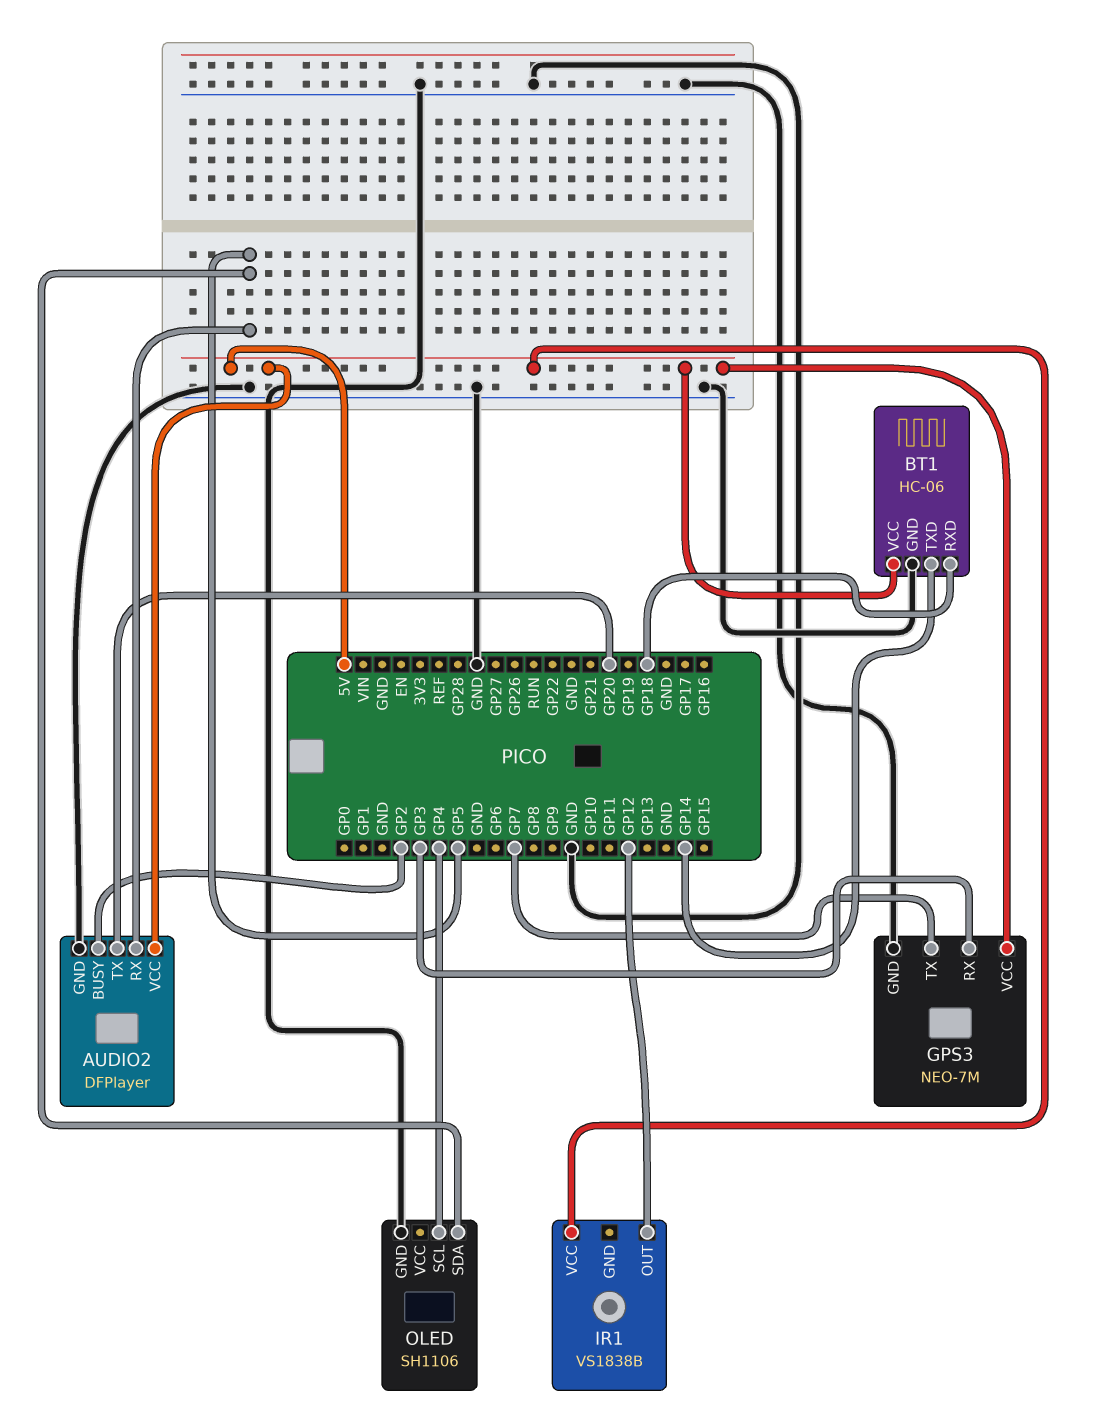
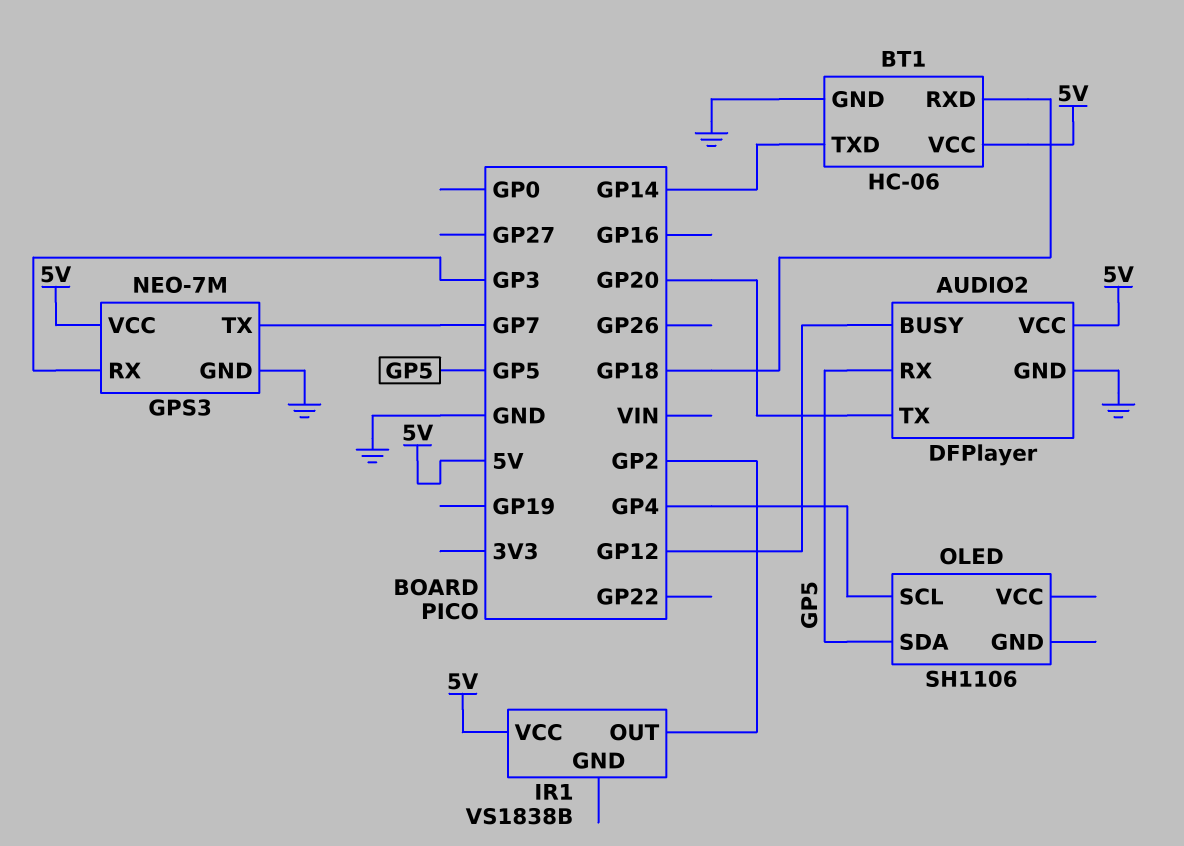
AUDIO2 pin BUSY: GP2 -> GP12
IR1 pin OUT: GP12 -> GP2
OLED pin GND: GND -> none

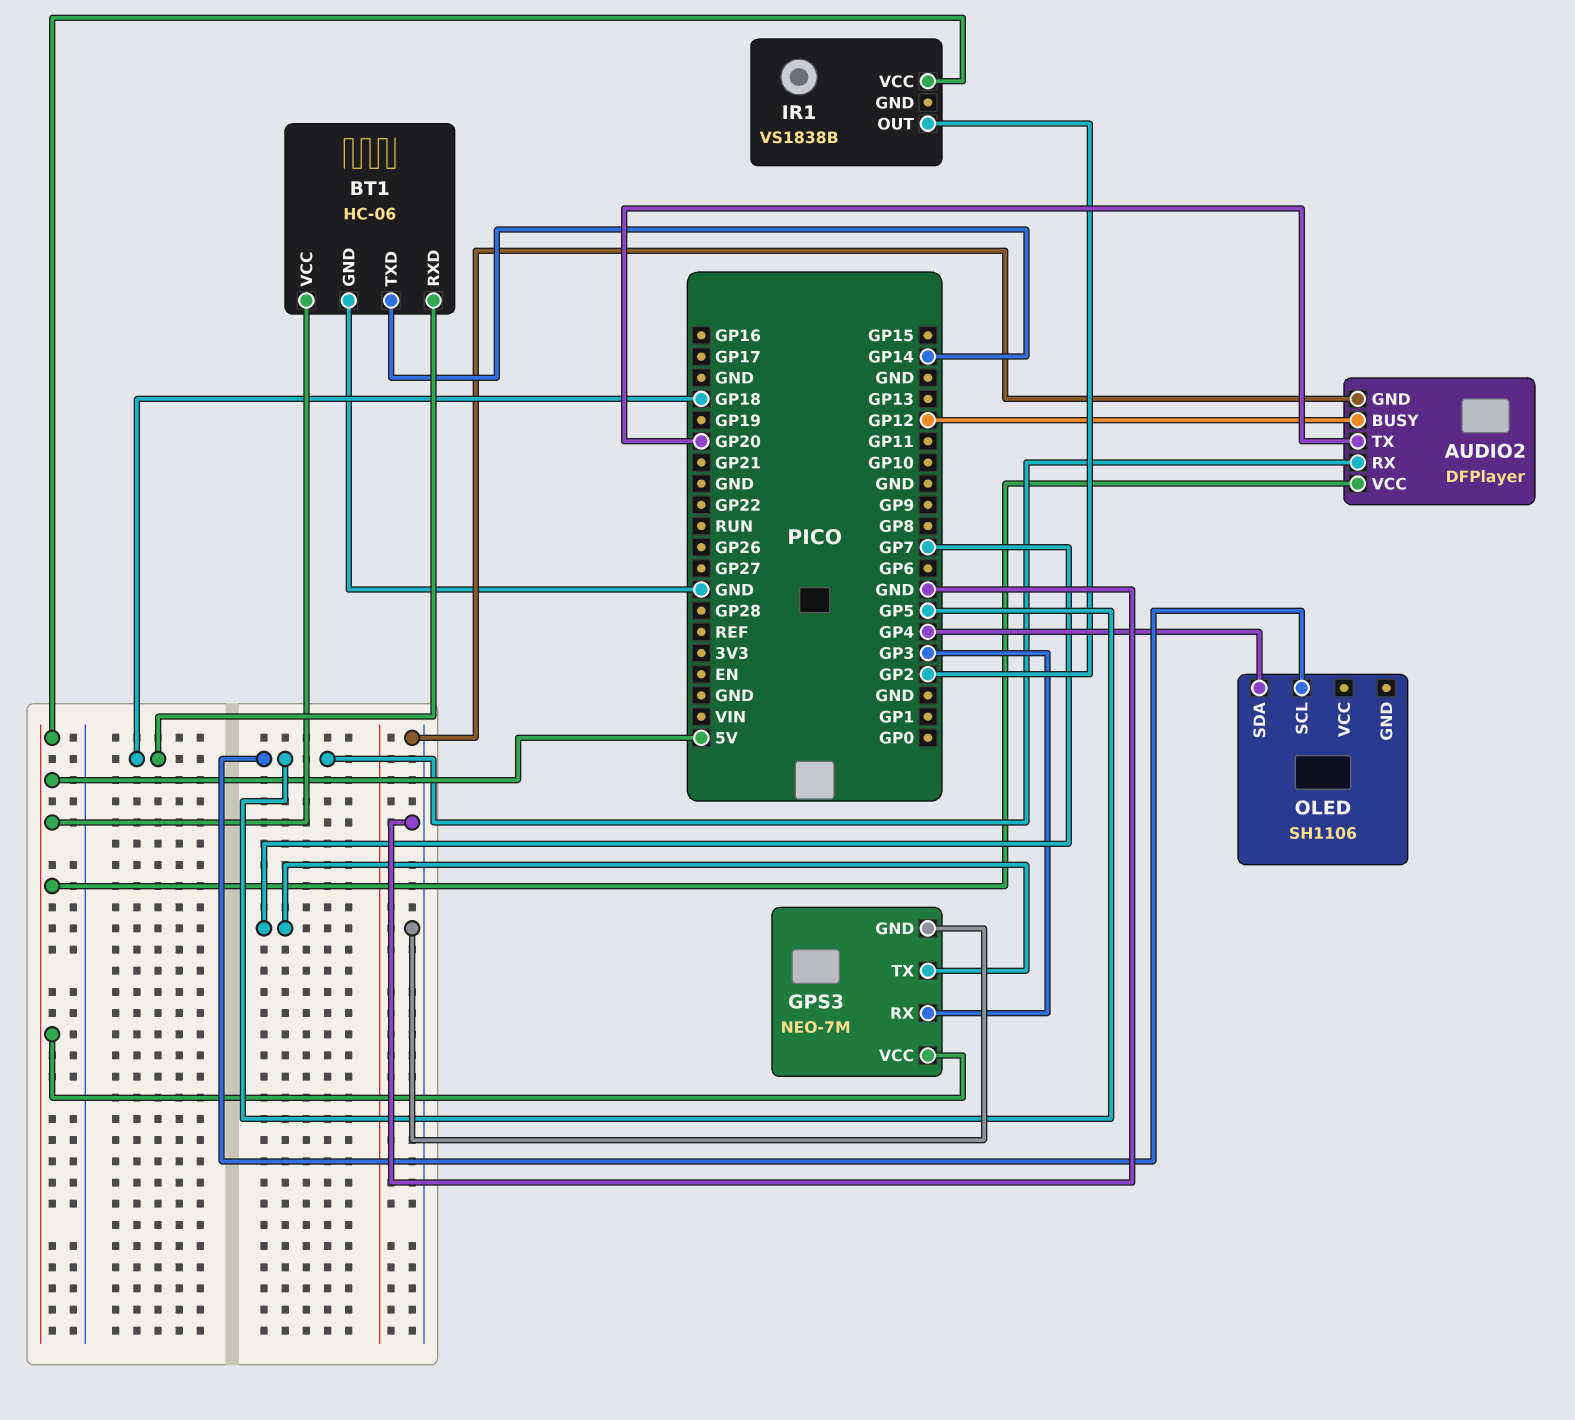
OLED pin SCL: GP4 -> GP5
OLED pin SDA: GP5 -> GP4

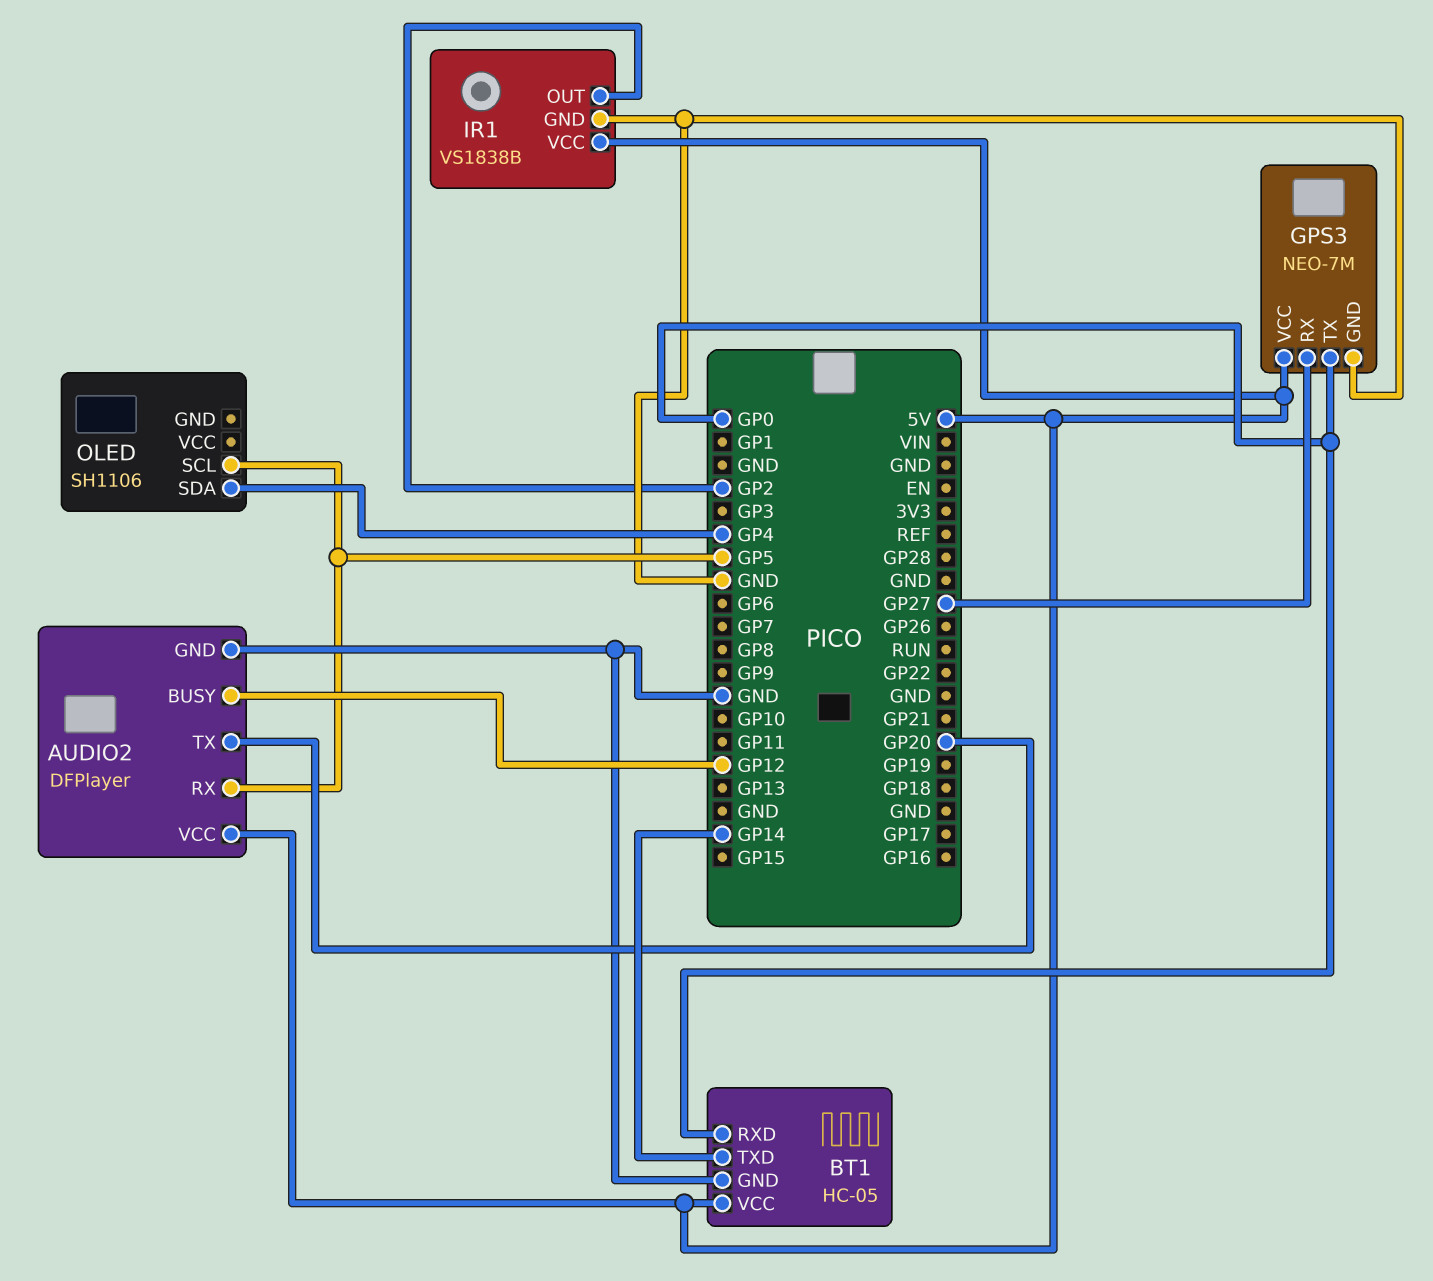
BT1: HC-06 -> HC-05
BT1 pin RXD: GP18 -> GP0
GPS3 pin RX: GP3 -> GP27
GPS3 pin TX: GP7 -> GP0
IR1 pin GND: none -> GND

